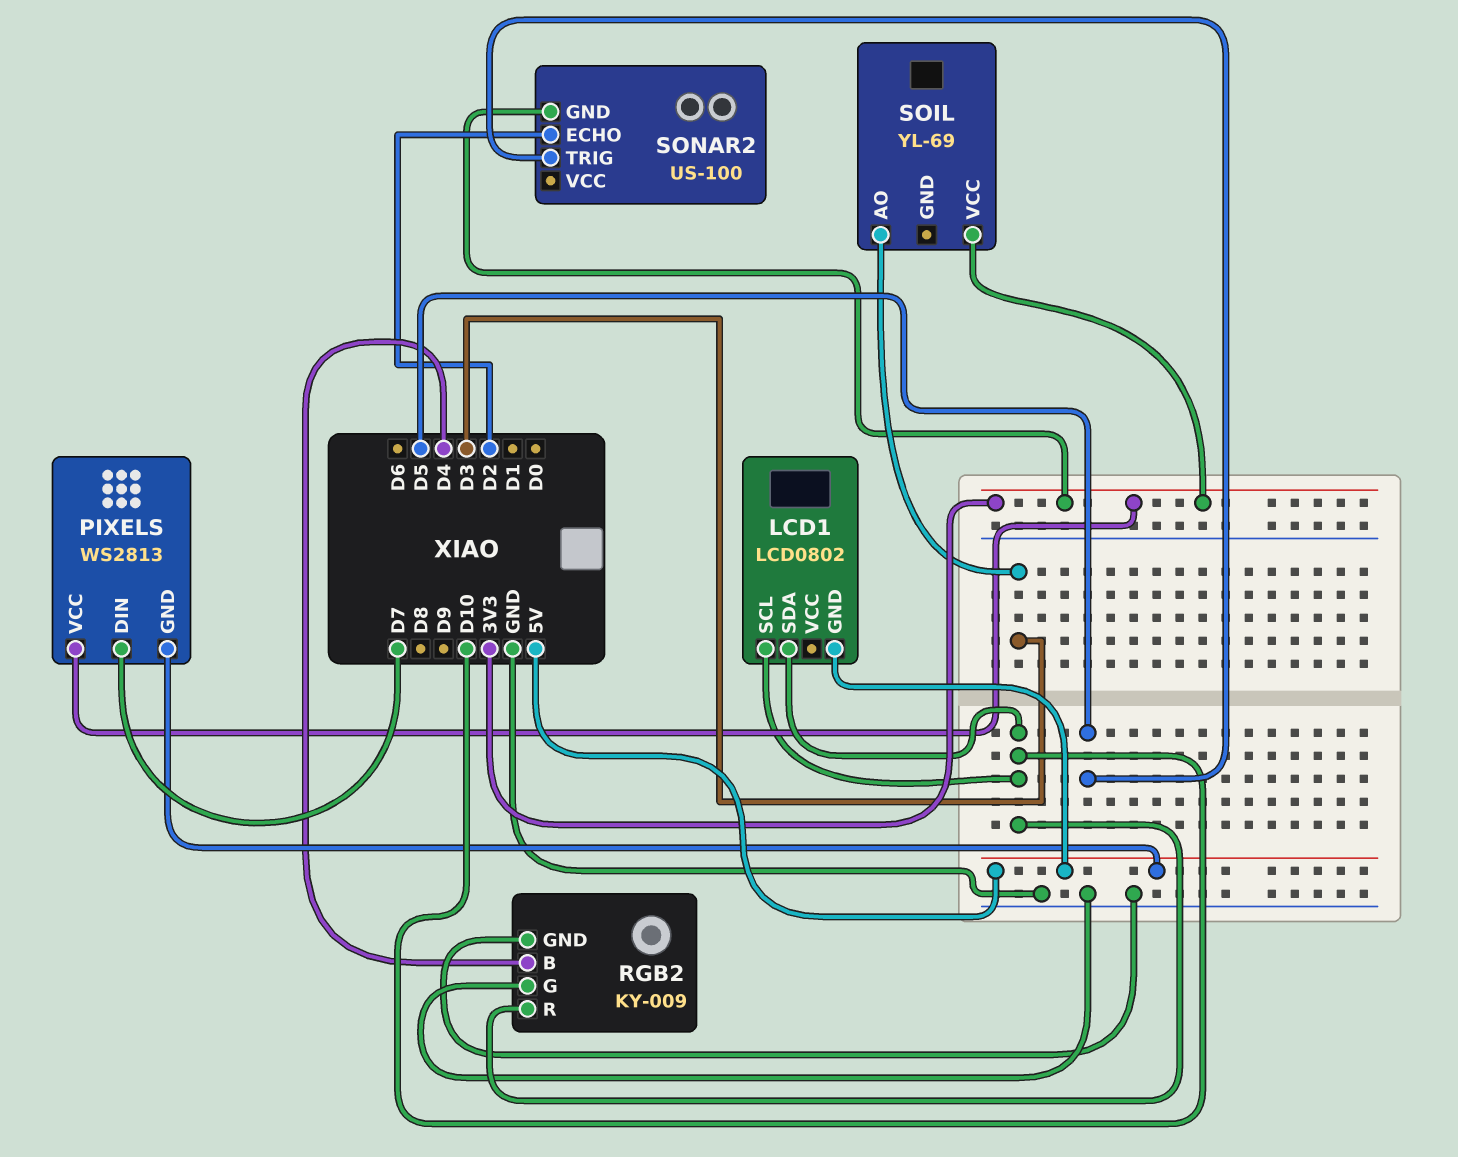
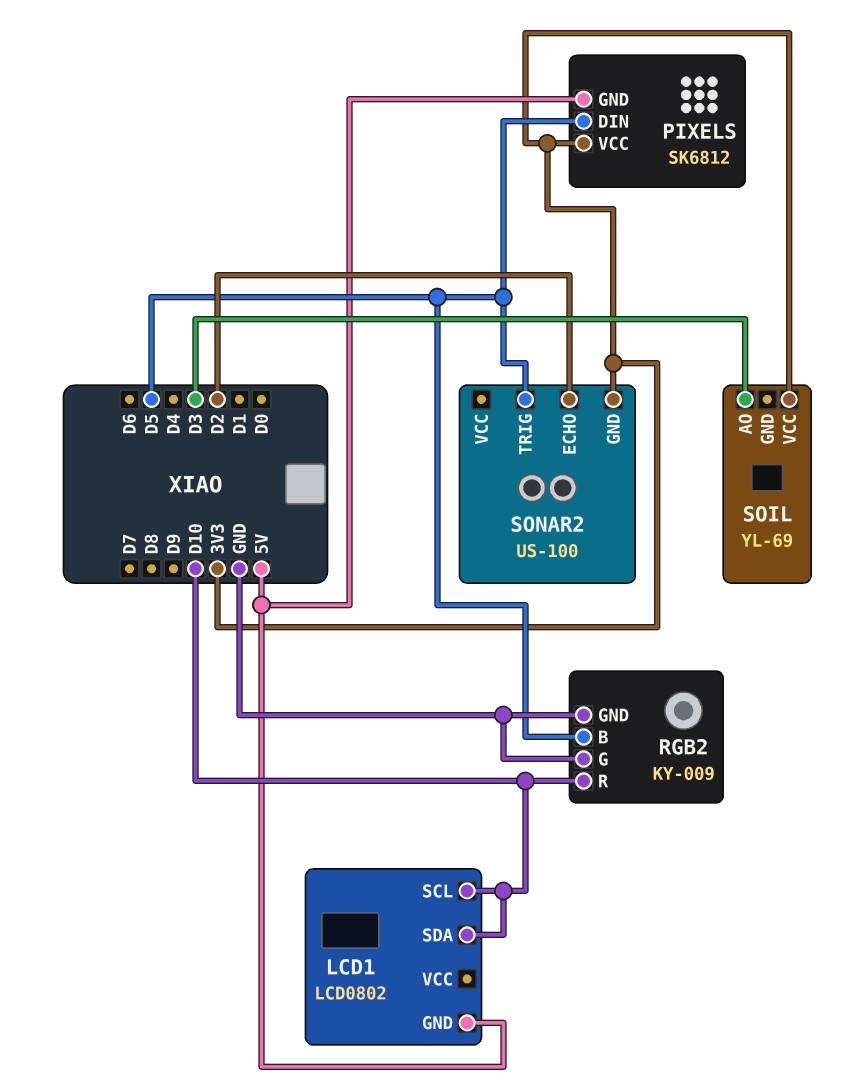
PIXELS: WS2813 -> SK6812
PIXELS pin DIN: D7 -> D5
RGB2 pin B: D4 -> D5

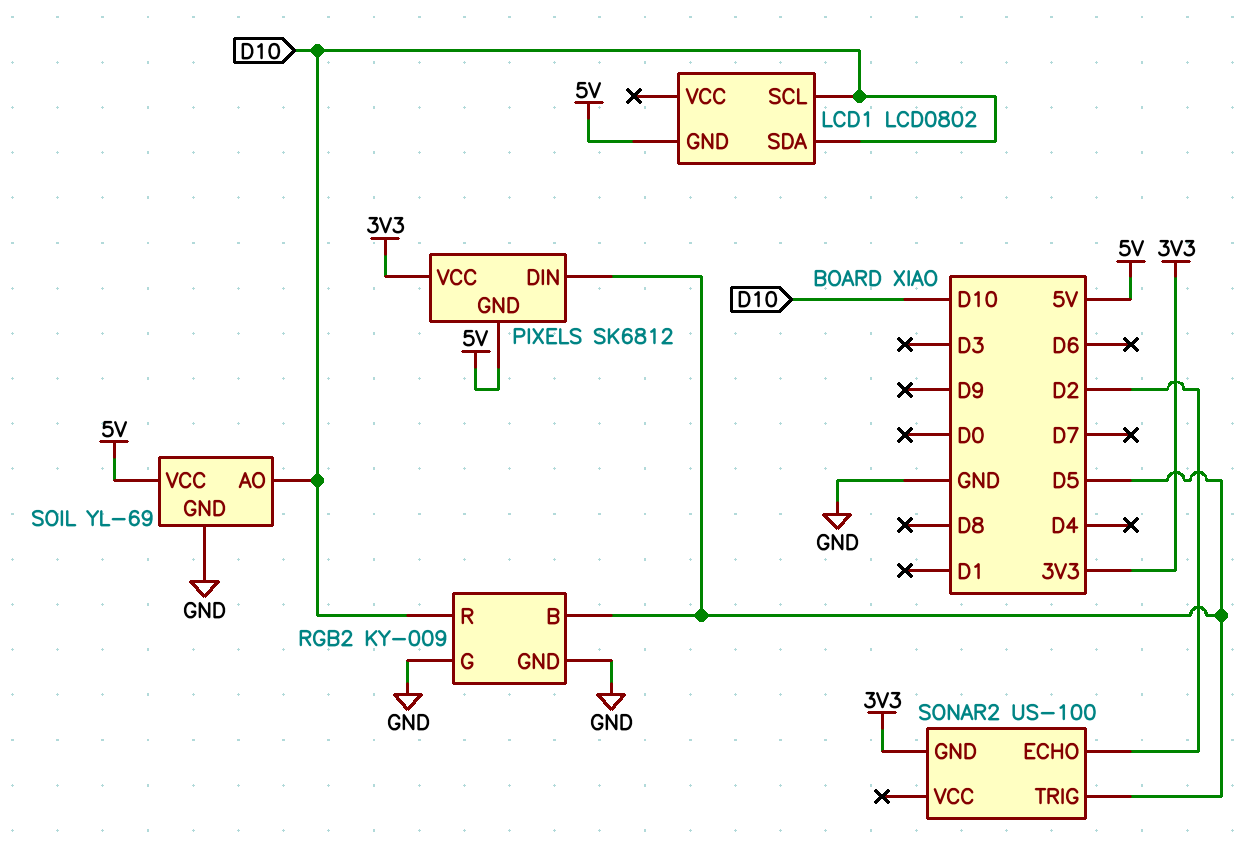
SOIL pin AO: D3 -> D10
SOIL pin GND: none -> GND
SOIL pin VCC: 3V3 -> 5V

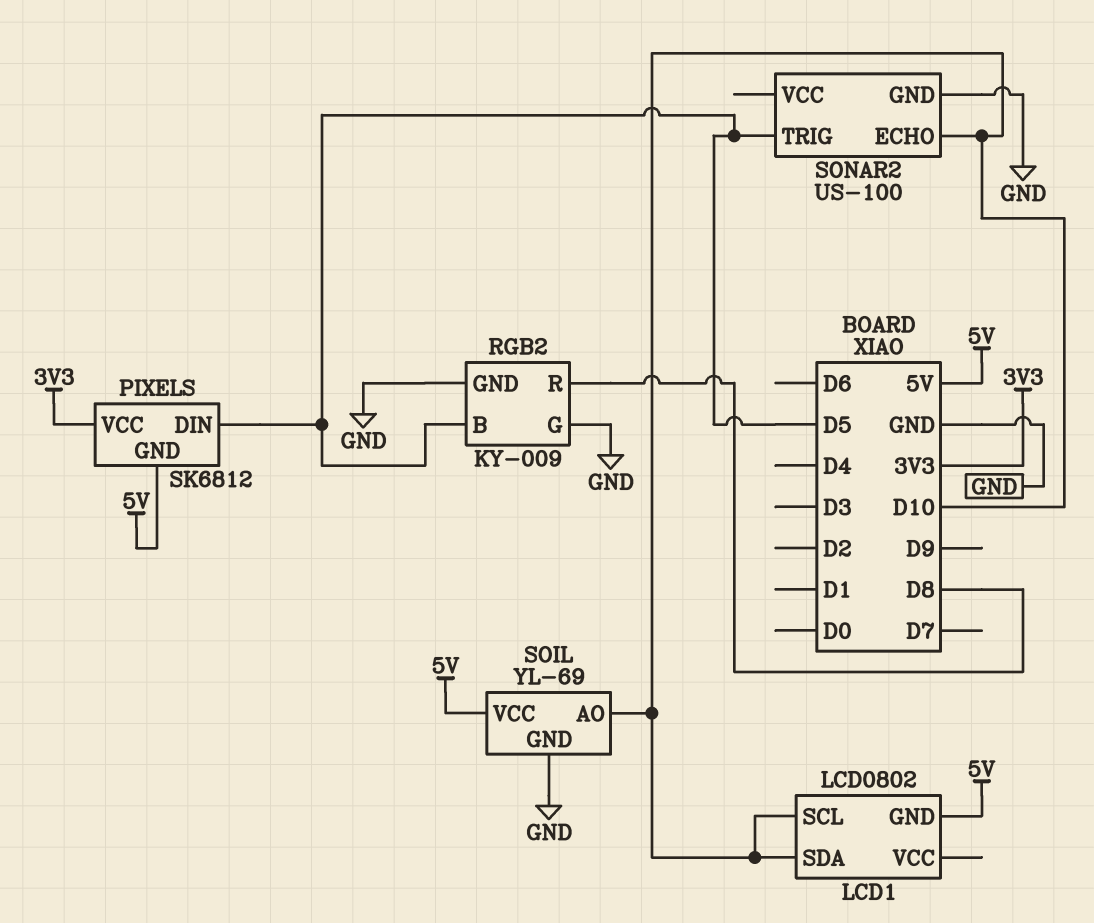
RGB2 pin R: D10 -> D8
SONAR2 pin ECHO: D2 -> D10
SONAR2 pin GND: 3V3 -> GND

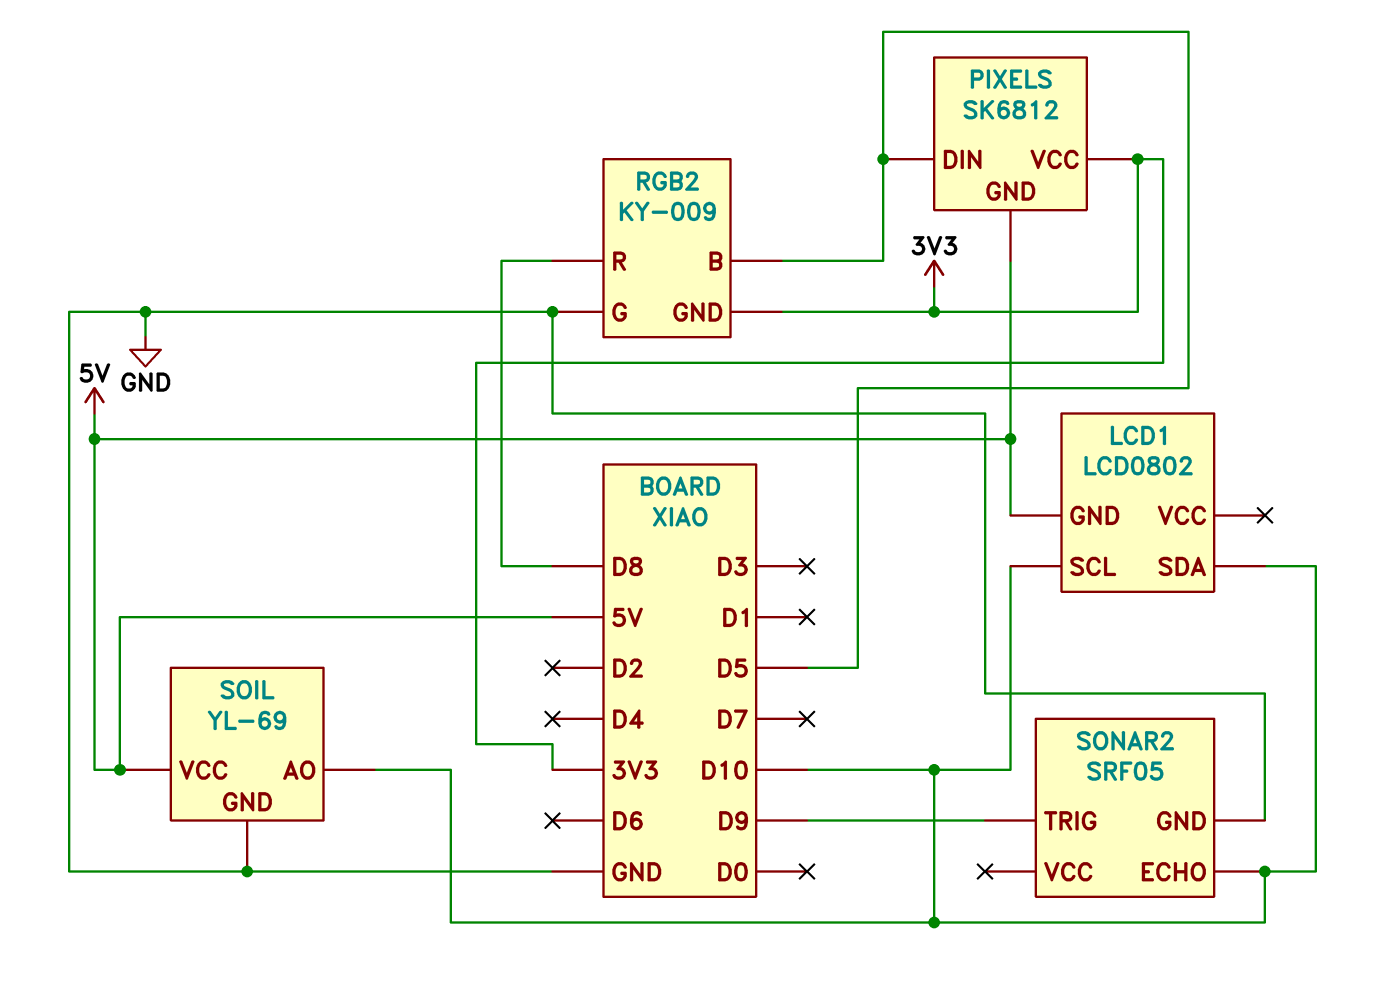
RGB2 pin GND: GND -> 3V3
SONAR2: US-100 -> SRF05
SONAR2 pin TRIG: D5 -> D9

